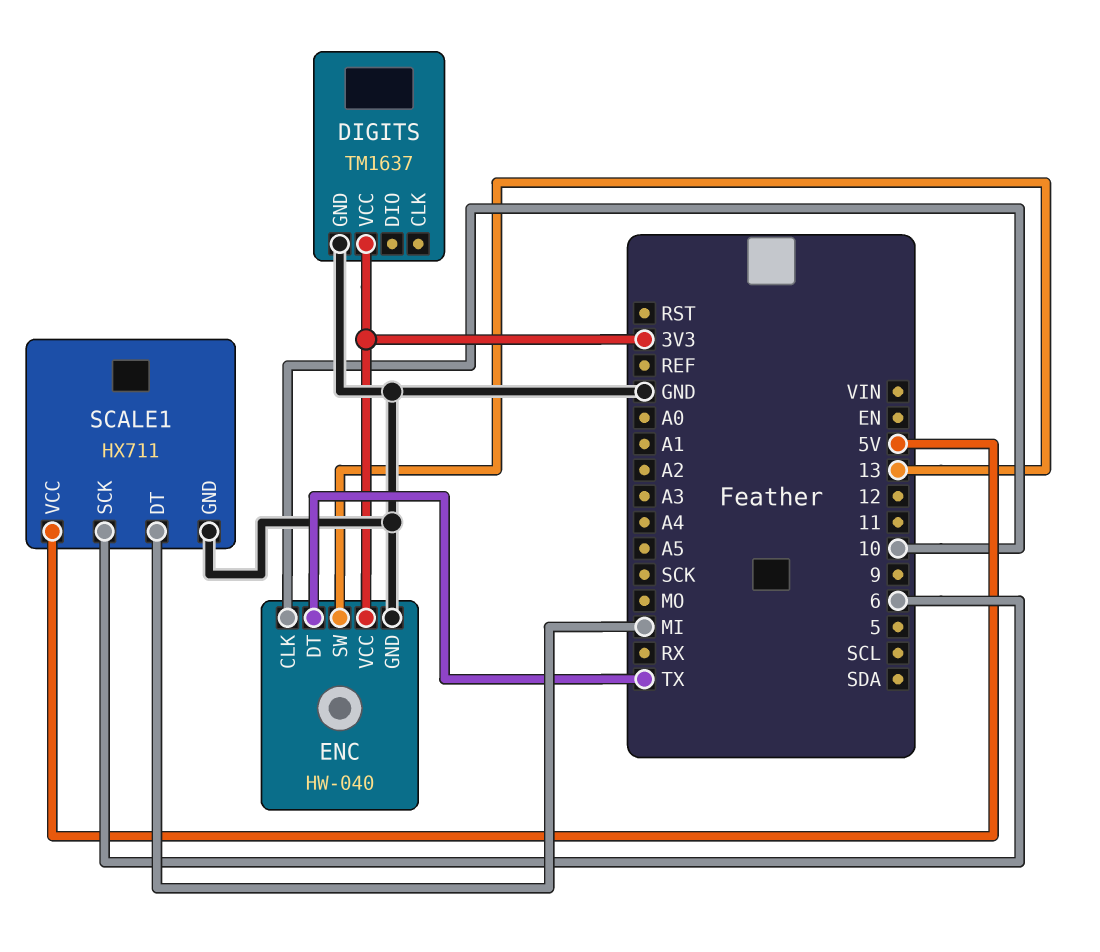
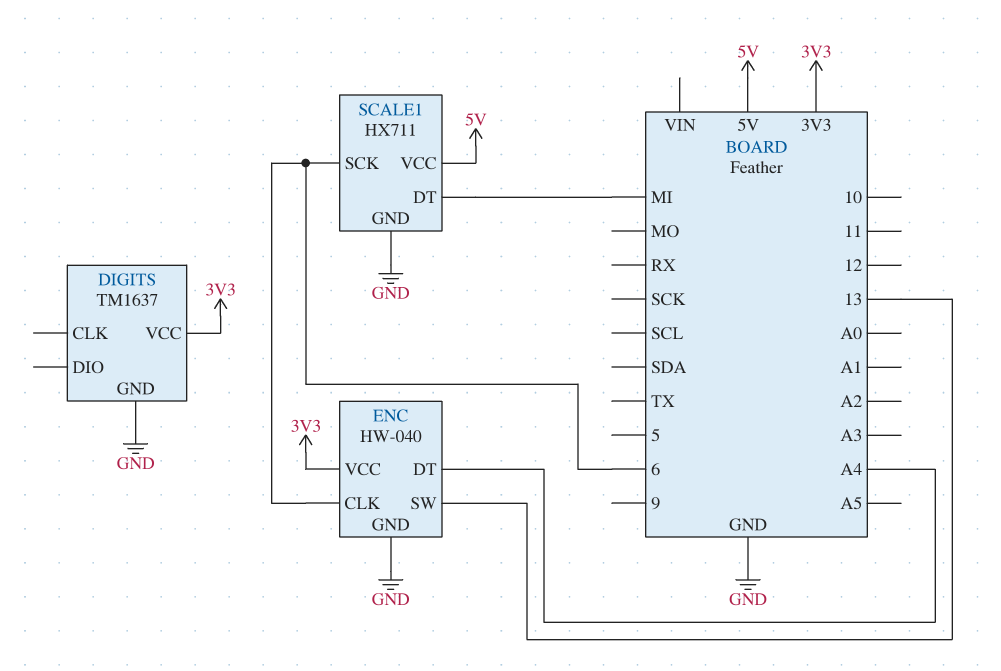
ENC pin CLK: 10 -> 6
ENC pin DT: TX -> A4

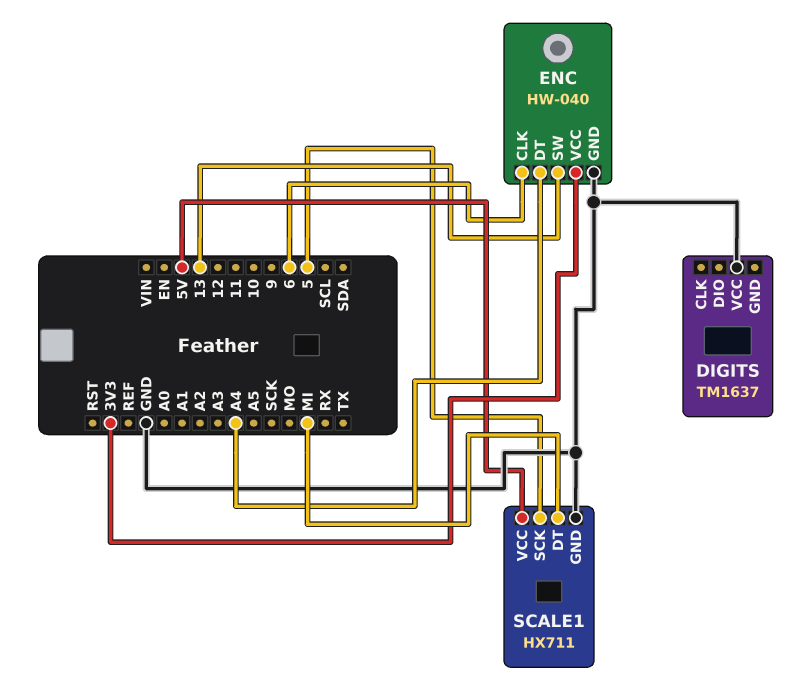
DIGITS pin GND: GND -> none
DIGITS pin VCC: 3V3 -> GND
SCALE1 pin SCK: 6 -> 5

